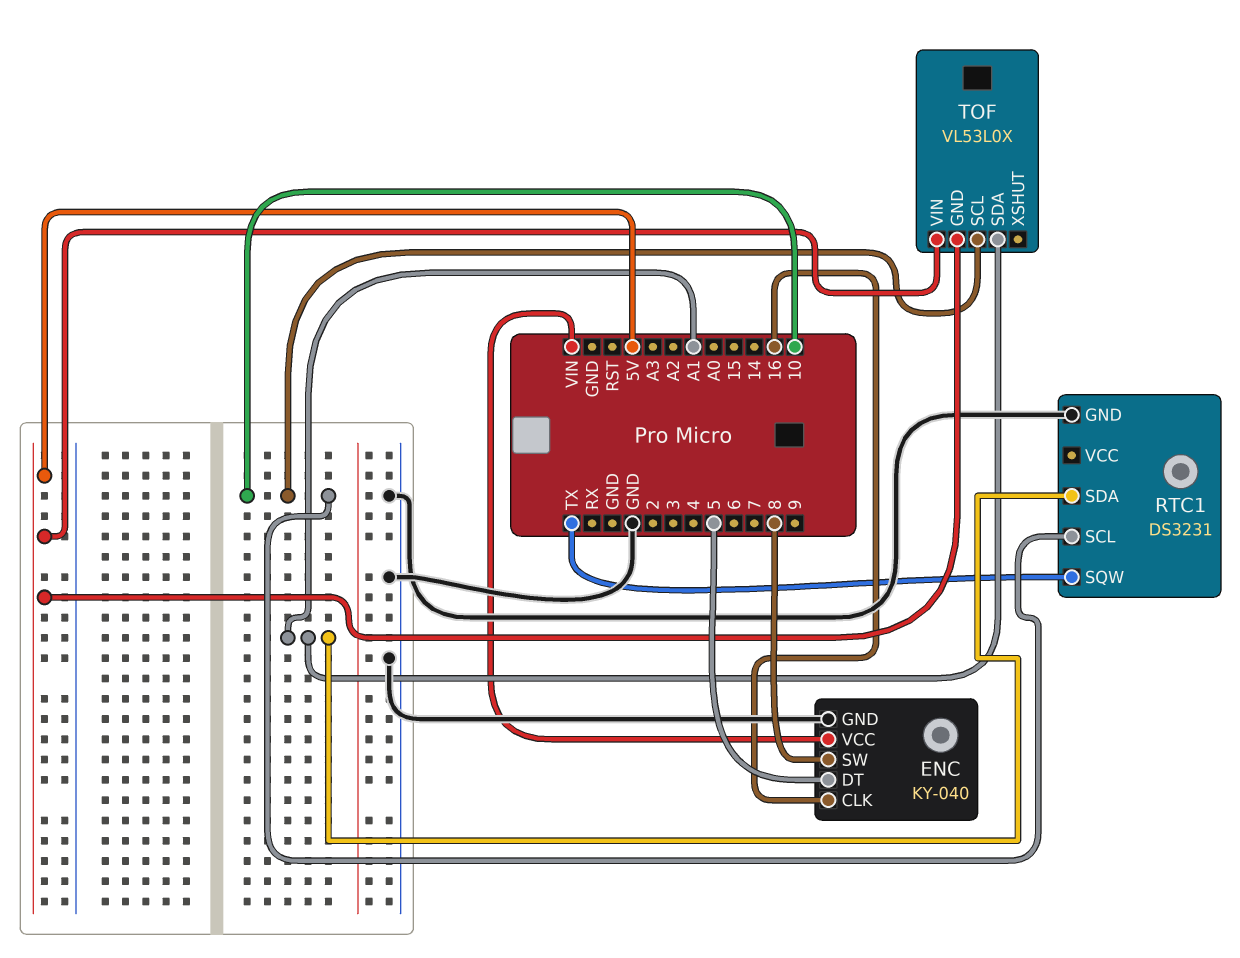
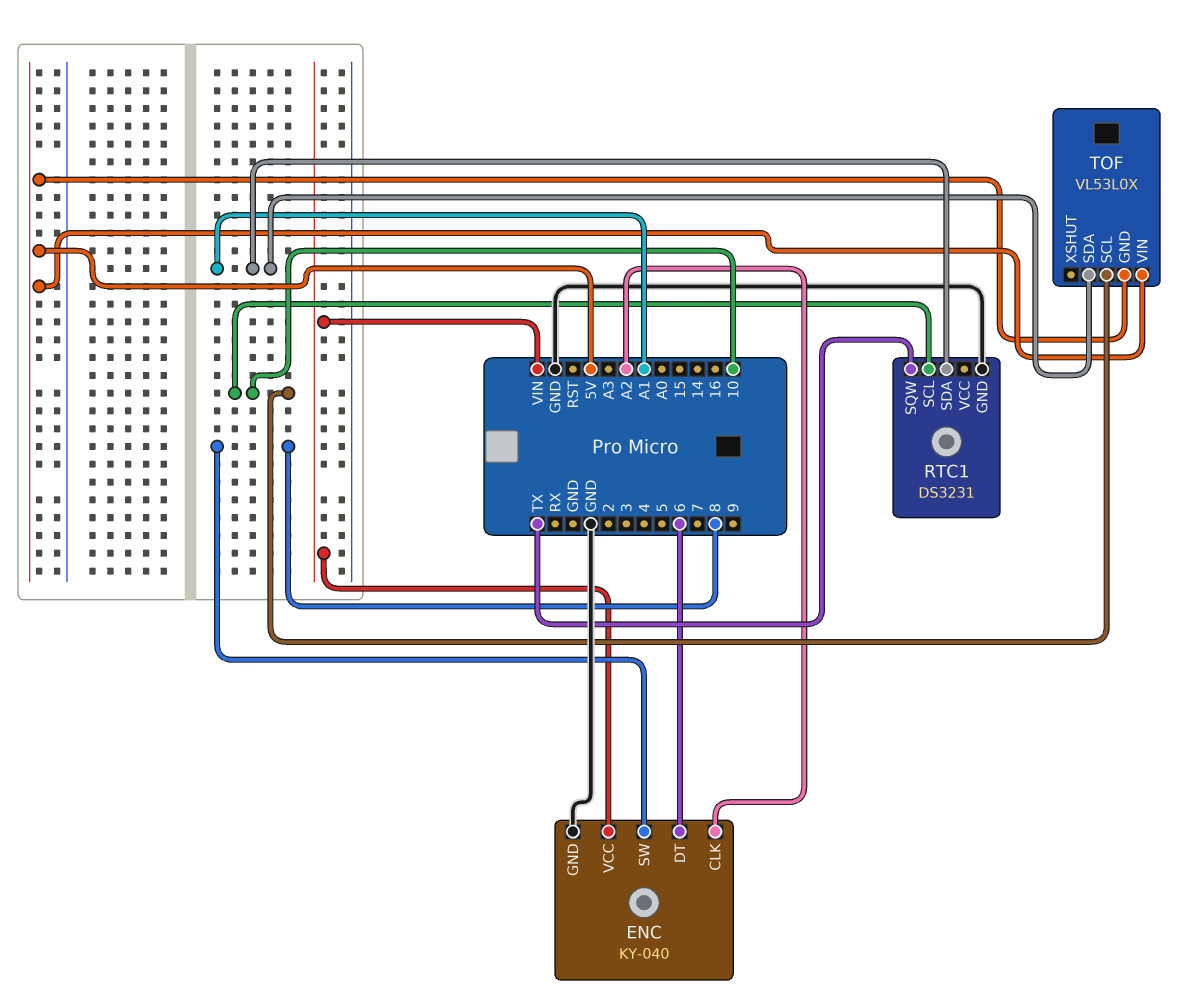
ENC pin CLK: 16 -> A2
ENC pin DT: 5 -> 6

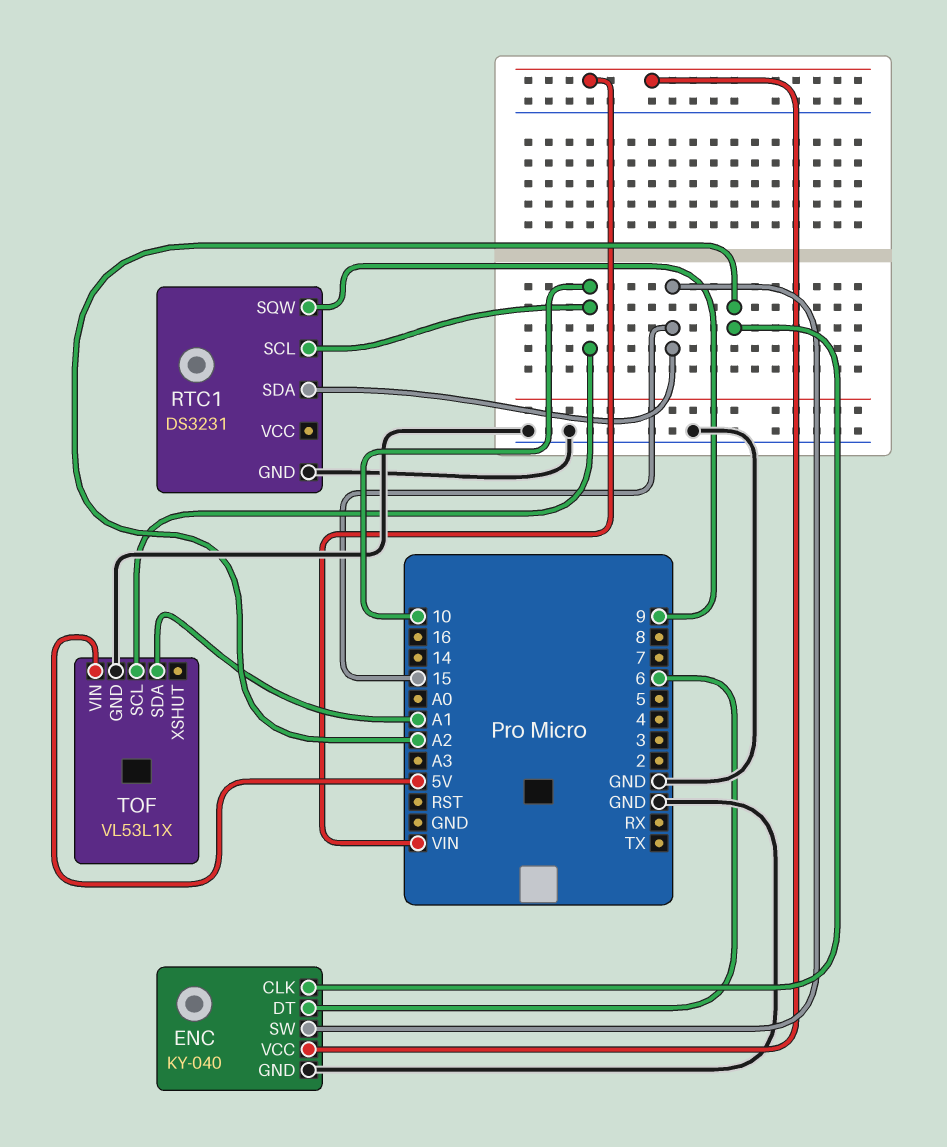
ENC pin SW: 8 -> 15
RTC1 pin SDA: A1 -> 15
RTC1 pin SQW: TX -> 9
TOF: VL53L0X -> VL53L1X
TOF pin GND: 5V -> GND

